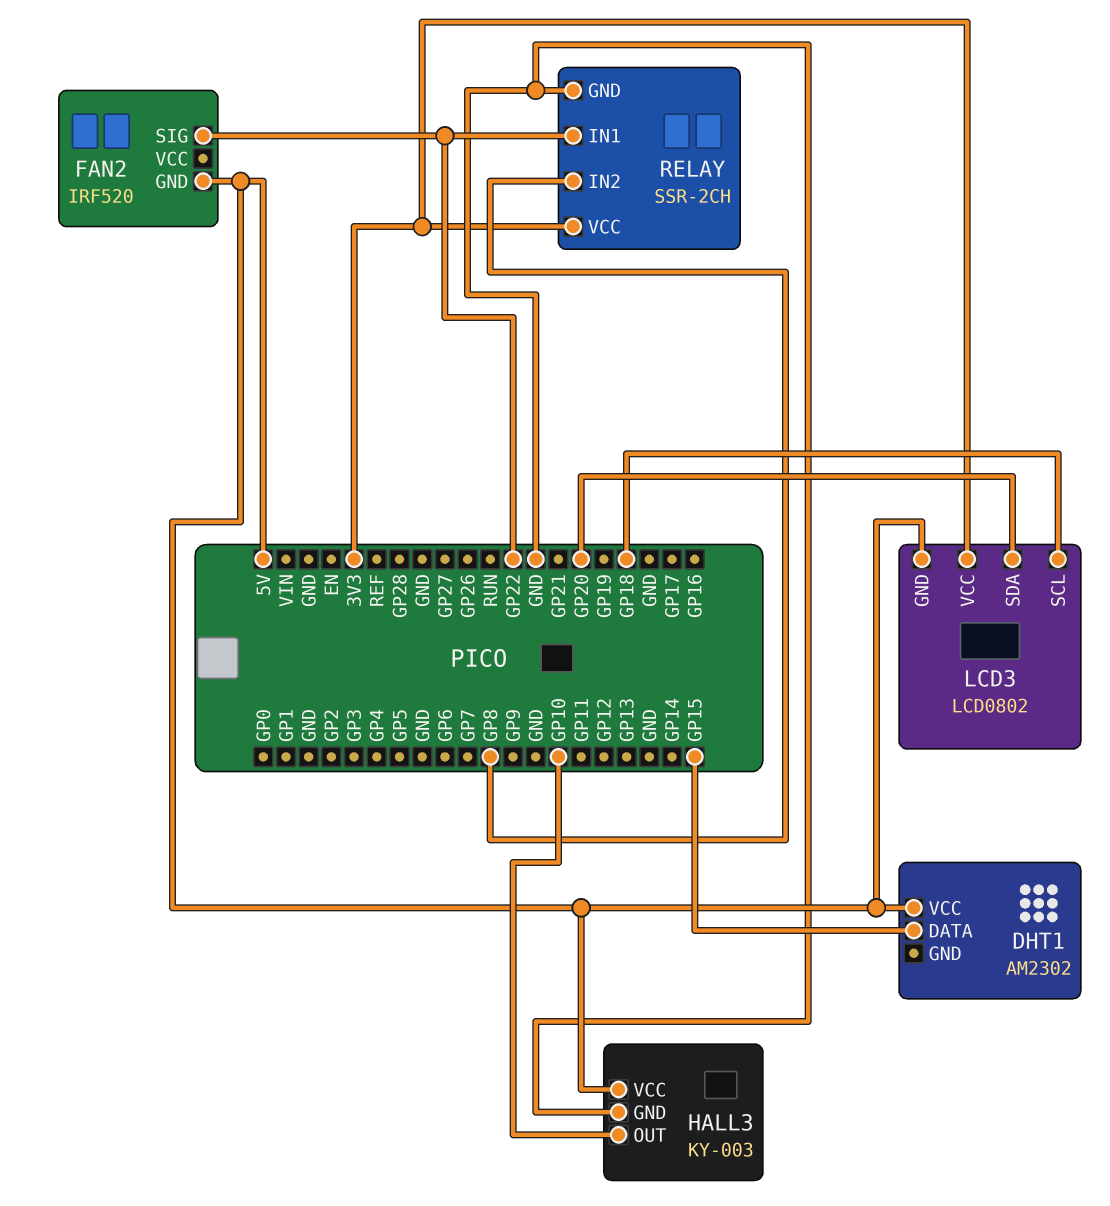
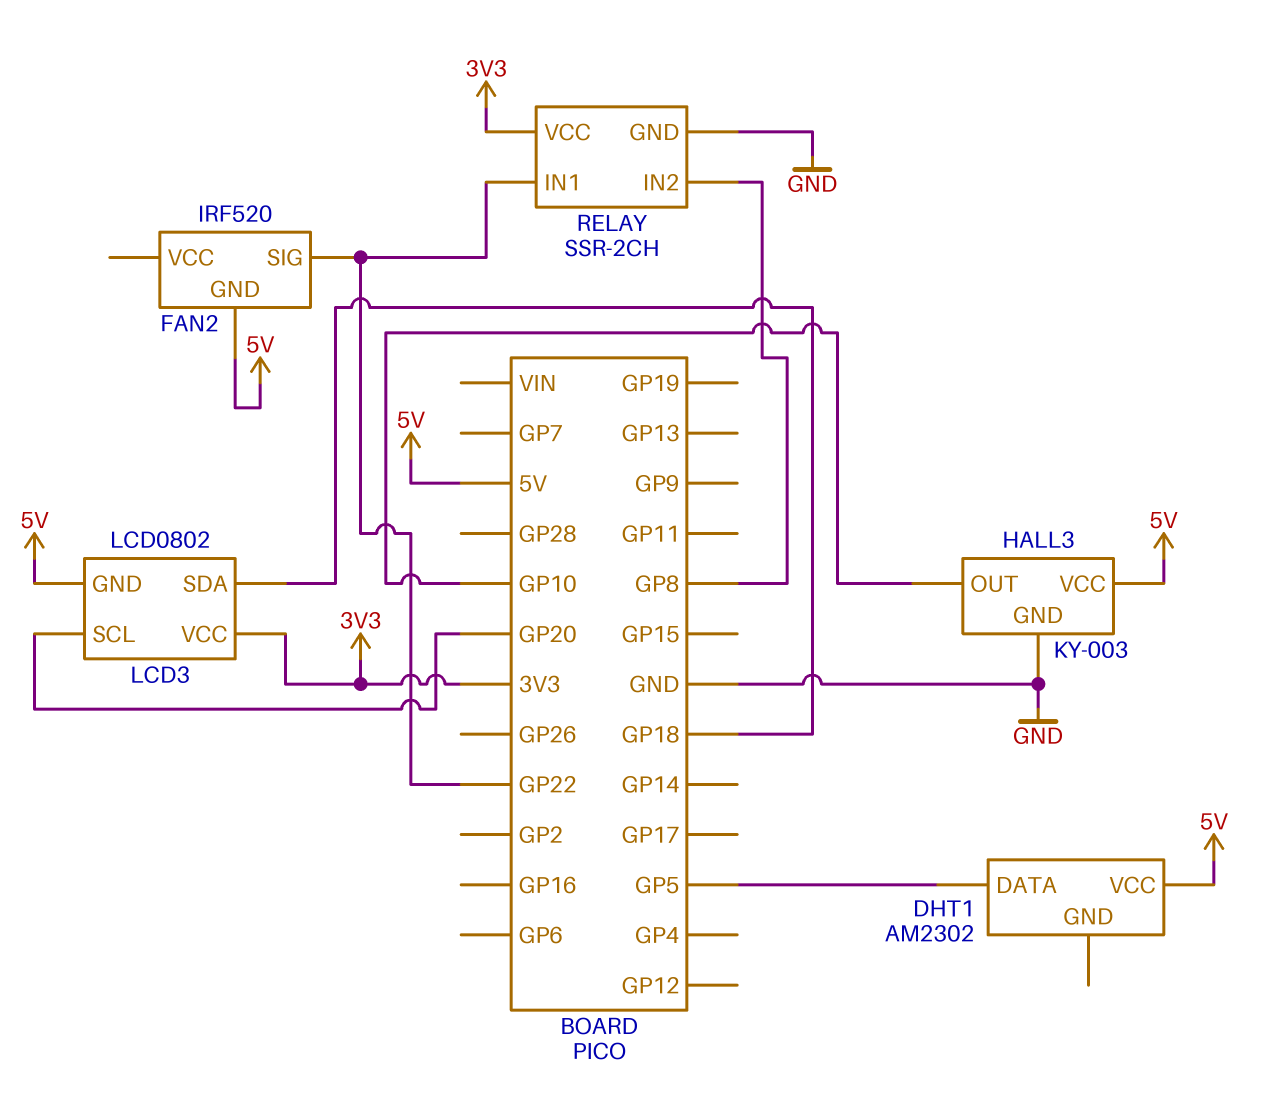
DHT1 pin DATA: GP15 -> GP5
LCD3 pin SCL: GP18 -> GP20
LCD3 pin SDA: GP20 -> GP18

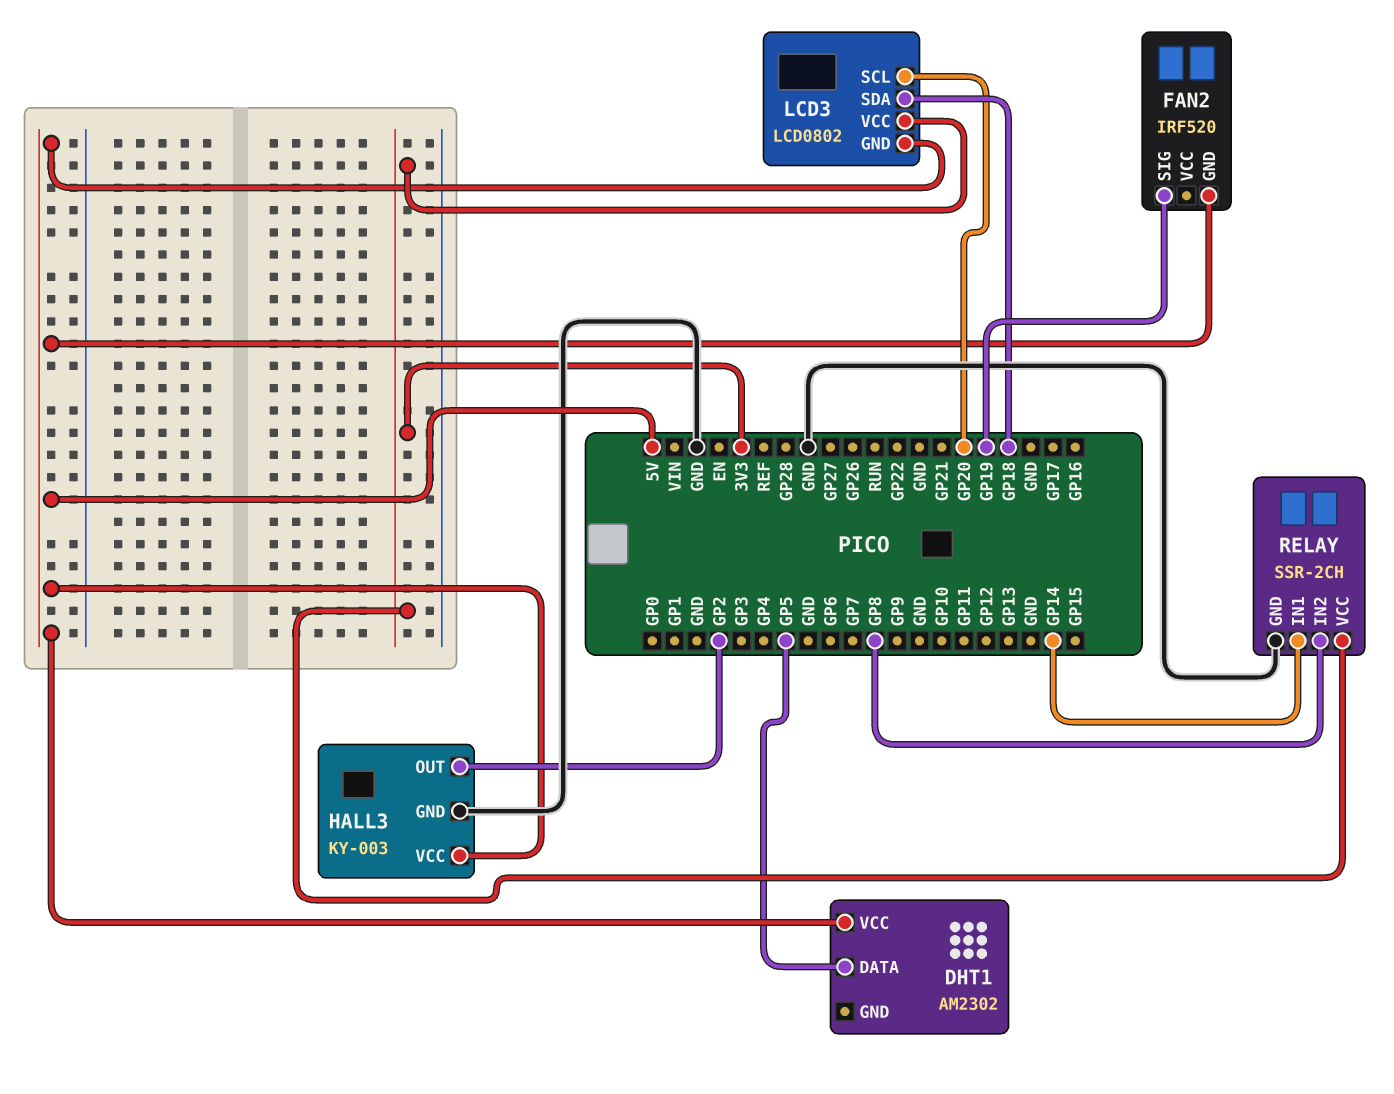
FAN2 pin SIG: GP22 -> GP19
HALL3 pin OUT: GP10 -> GP2
RELAY pin IN1: GP22 -> GP14

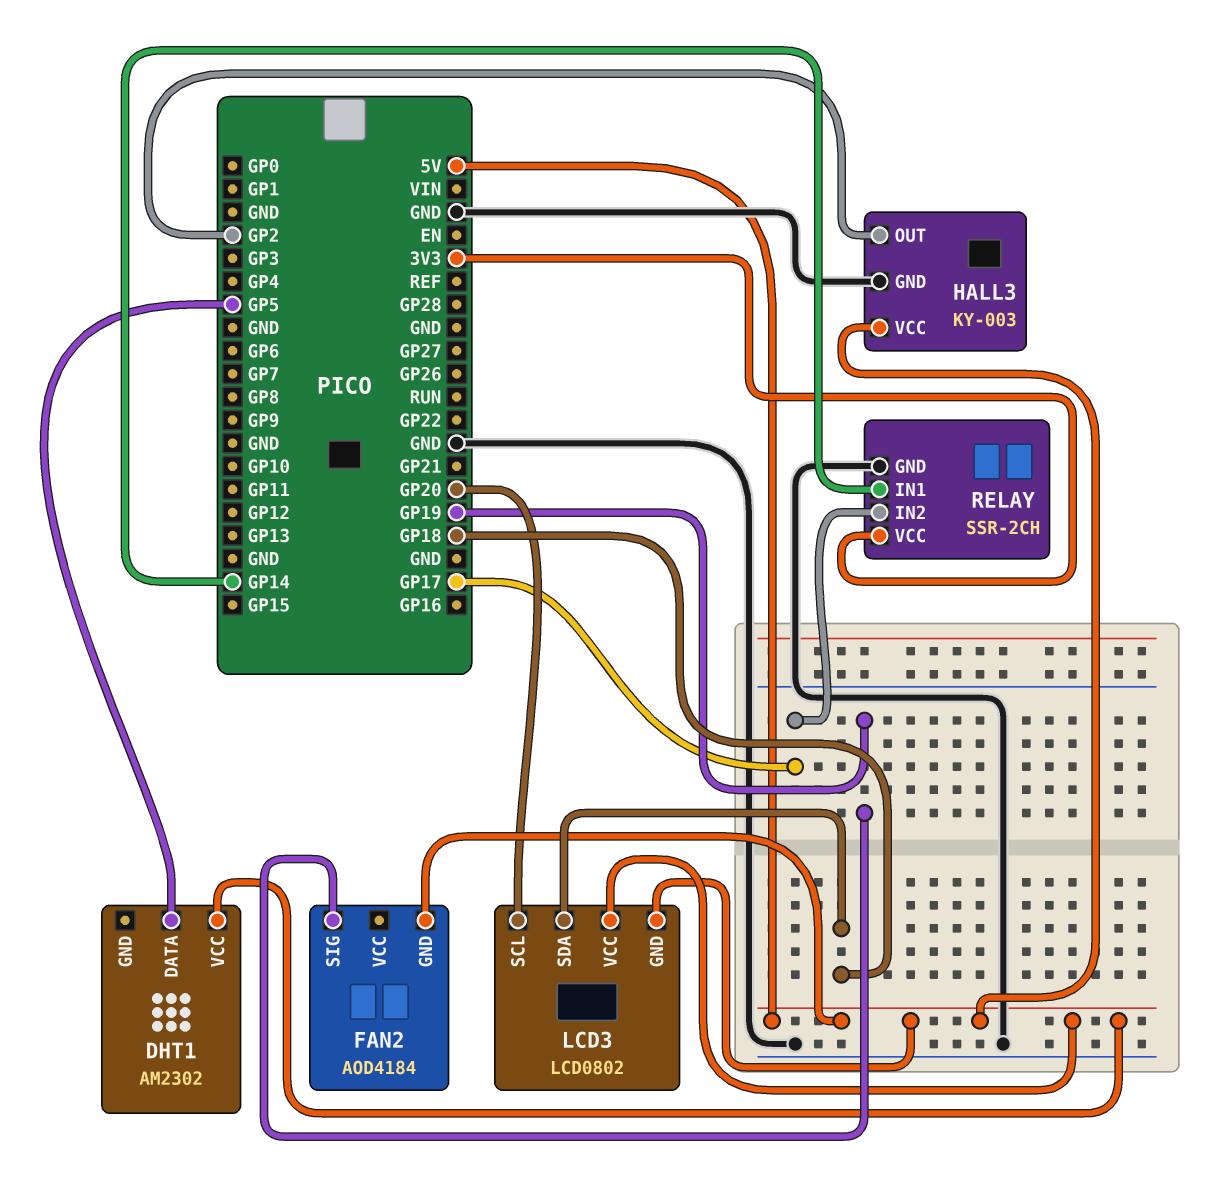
FAN2: IRF520 -> AOD4184
LCD3 pin VCC: 3V3 -> 5V
RELAY pin IN2: GP8 -> GP17

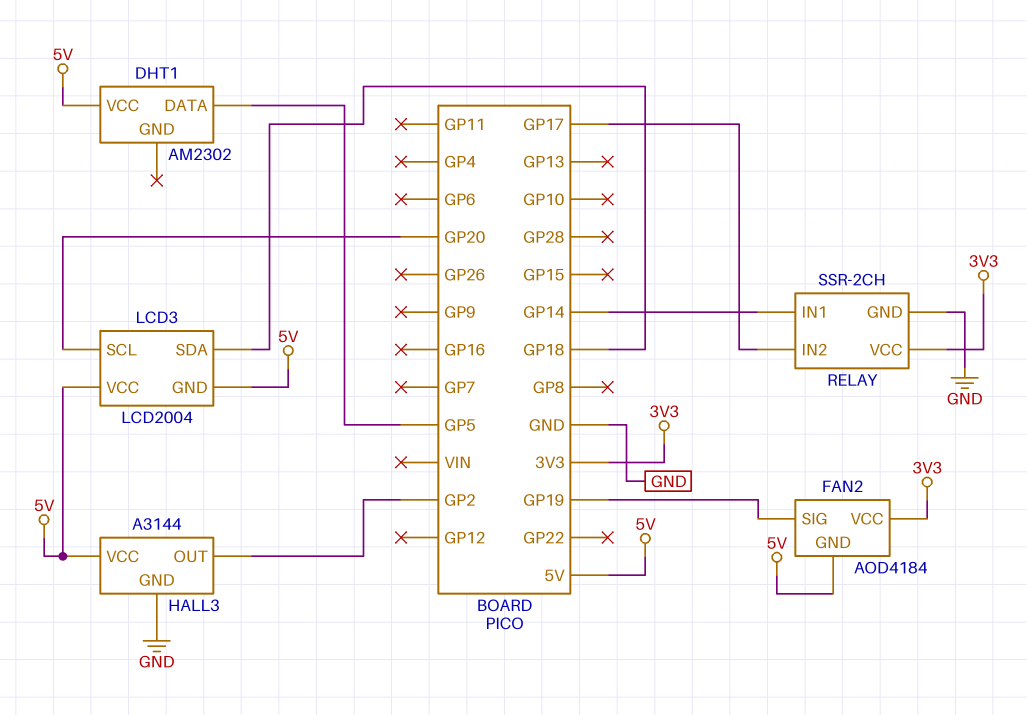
FAN2 pin VCC: none -> 3V3
HALL3: KY-003 -> A3144
LCD3: LCD0802 -> LCD2004

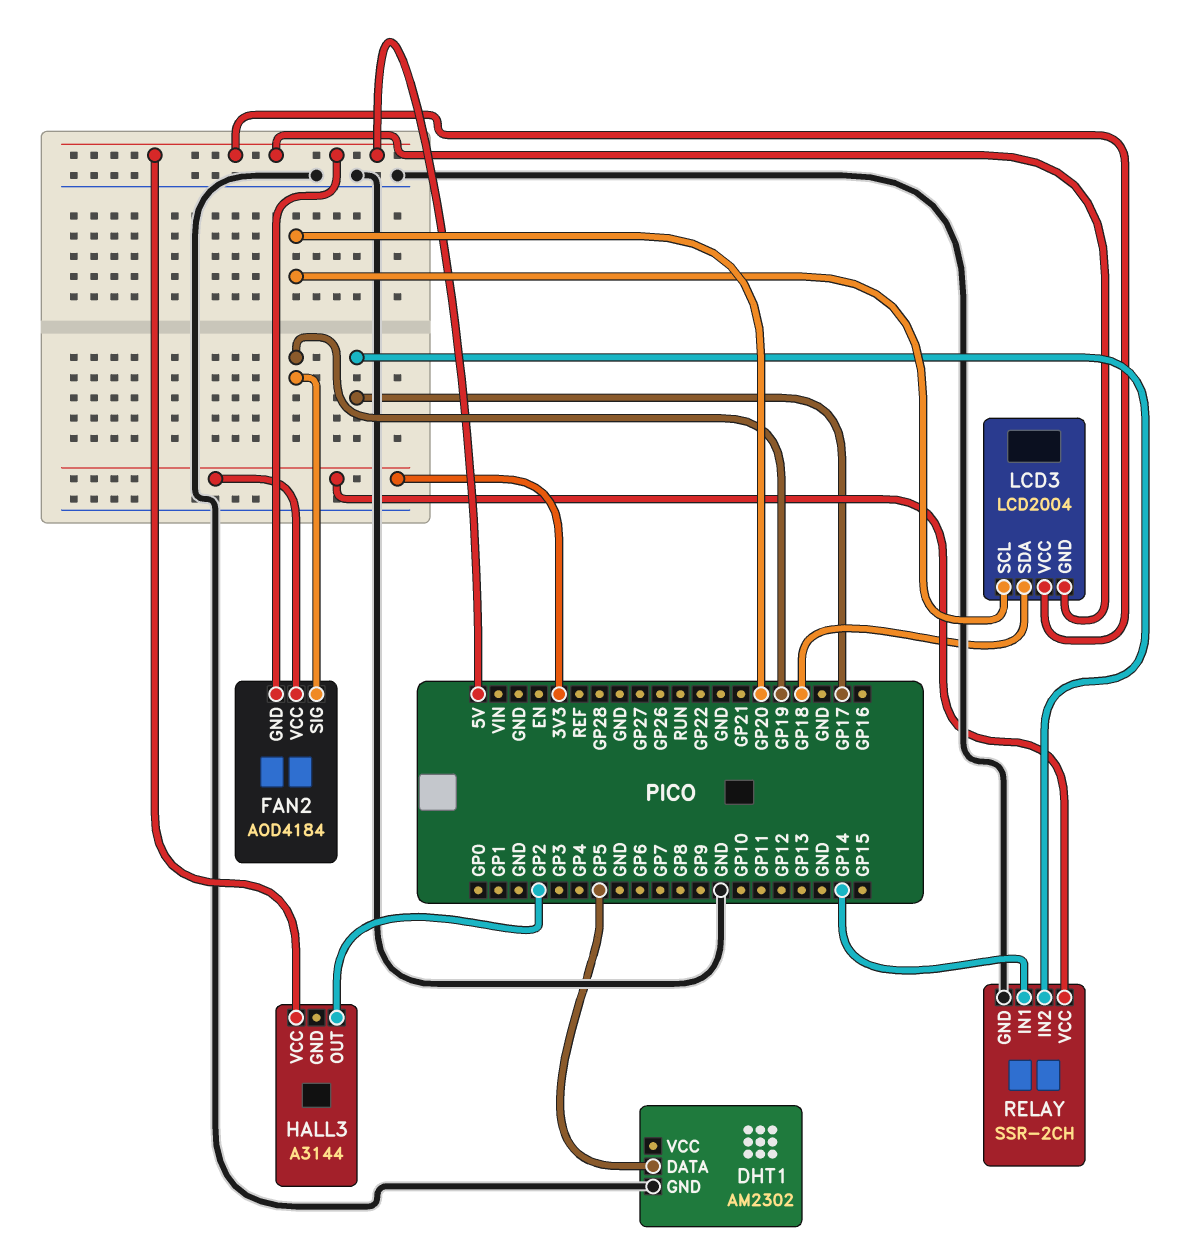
DHT1 pin GND: none -> GND
DHT1 pin VCC: 5V -> none
HALL3 pin GND: GND -> none

